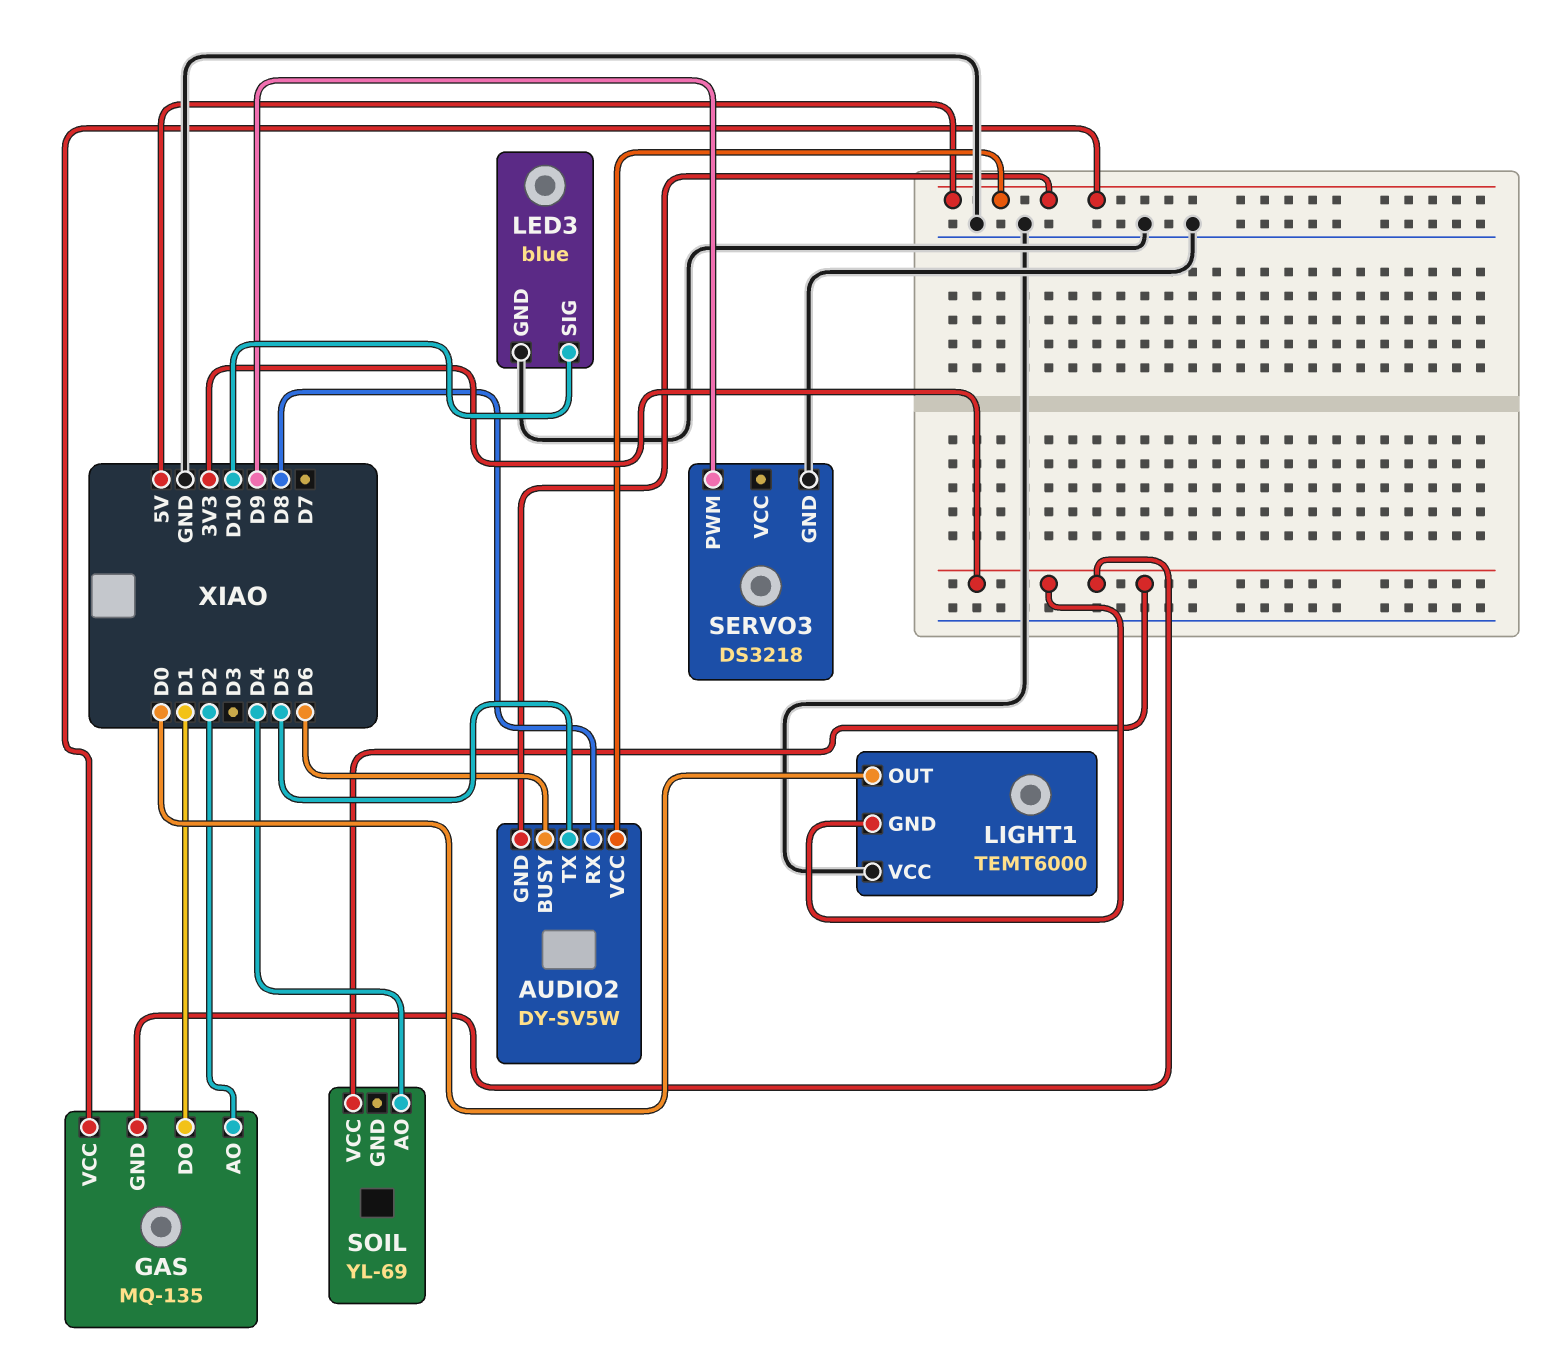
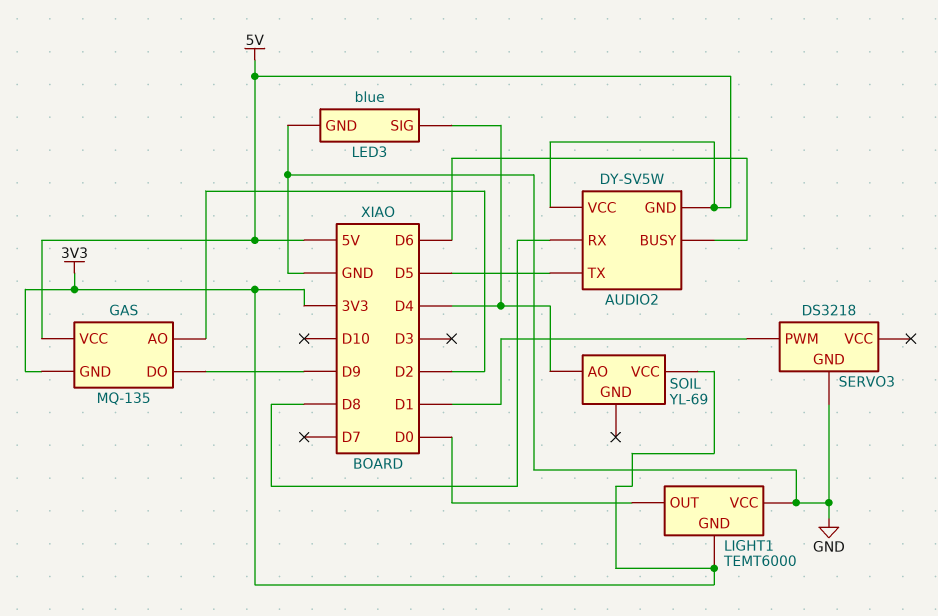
GAS pin DO: D1 -> D9
LED3 pin SIG: D10 -> D4
SERVO3 pin PWM: D9 -> D1

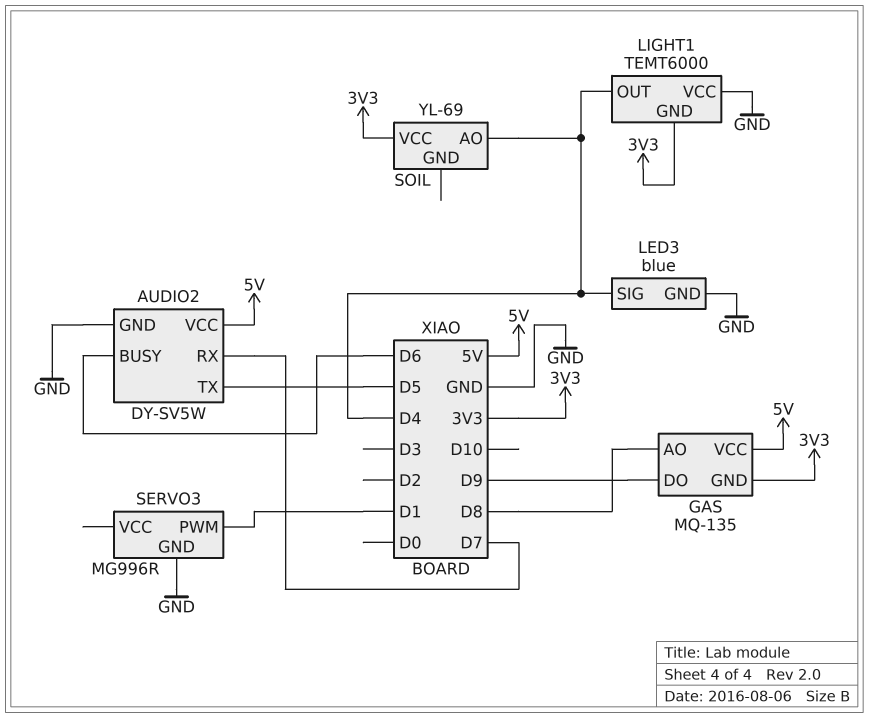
AUDIO2 pin GND: 5V -> GND
AUDIO2 pin RX: D8 -> D7
GAS pin AO: D2 -> D8
LIGHT1 pin OUT: D0 -> D4
SERVO3: DS3218 -> MG996R

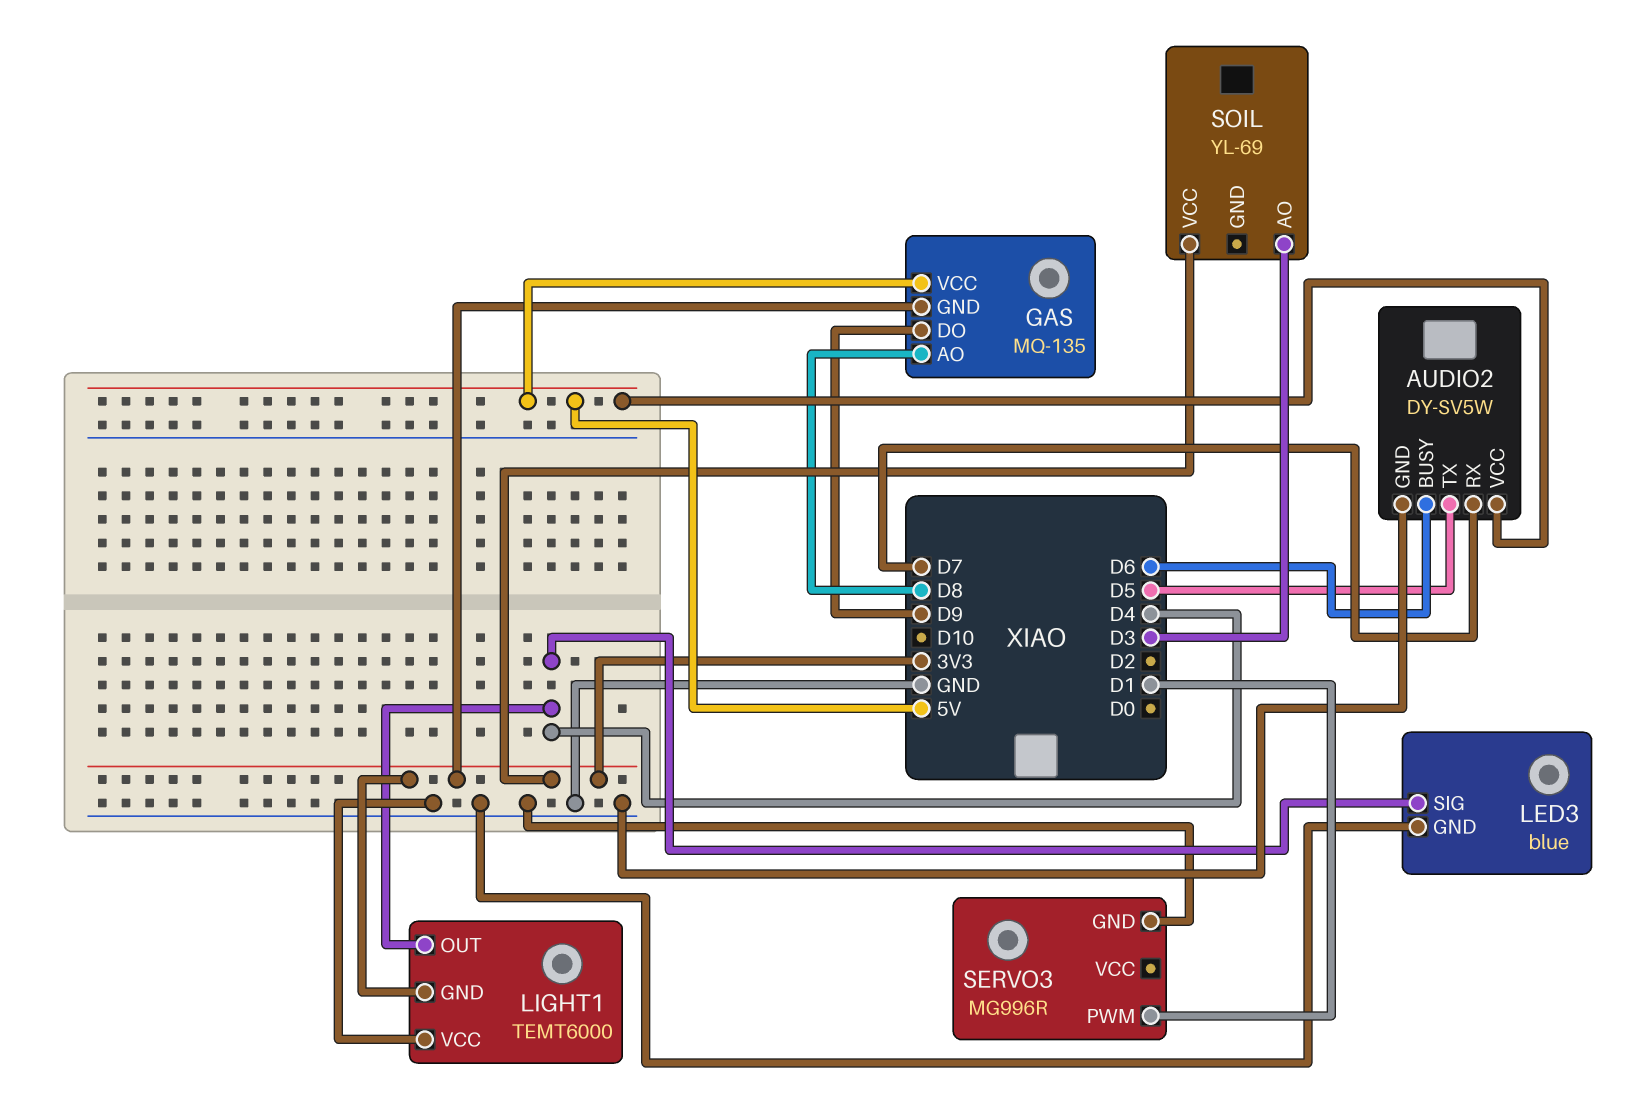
SOIL pin AO: D4 -> D3

